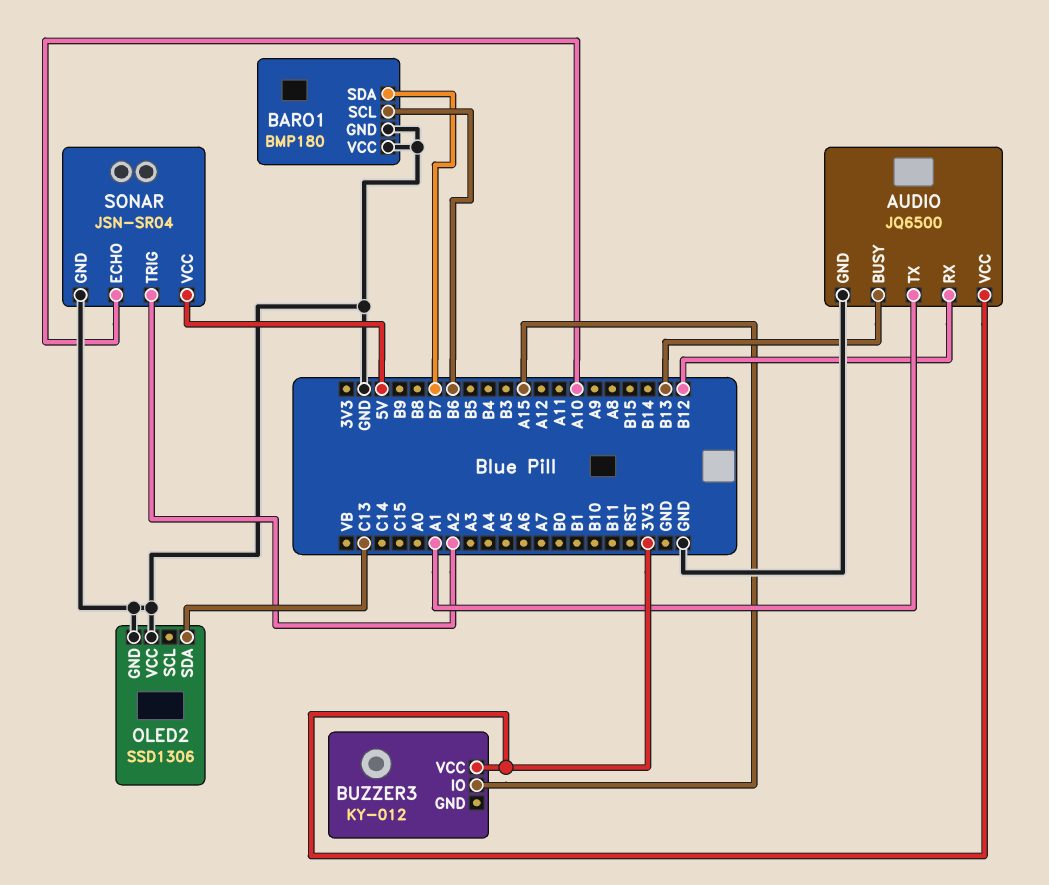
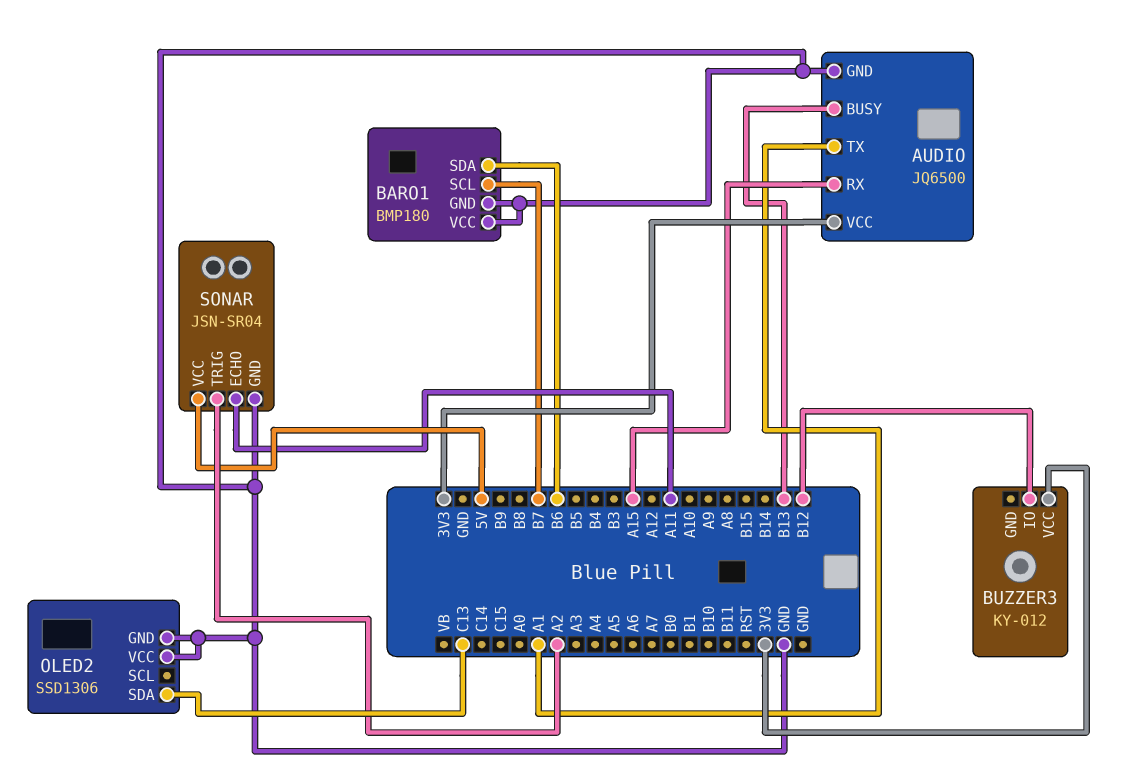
AUDIO pin RX: B12 -> A15
BARO1 pin SCL: B6 -> B7
BARO1 pin SDA: B7 -> B6
BUZZER3 pin IO: A15 -> B12
SONAR pin ECHO: A10 -> A11

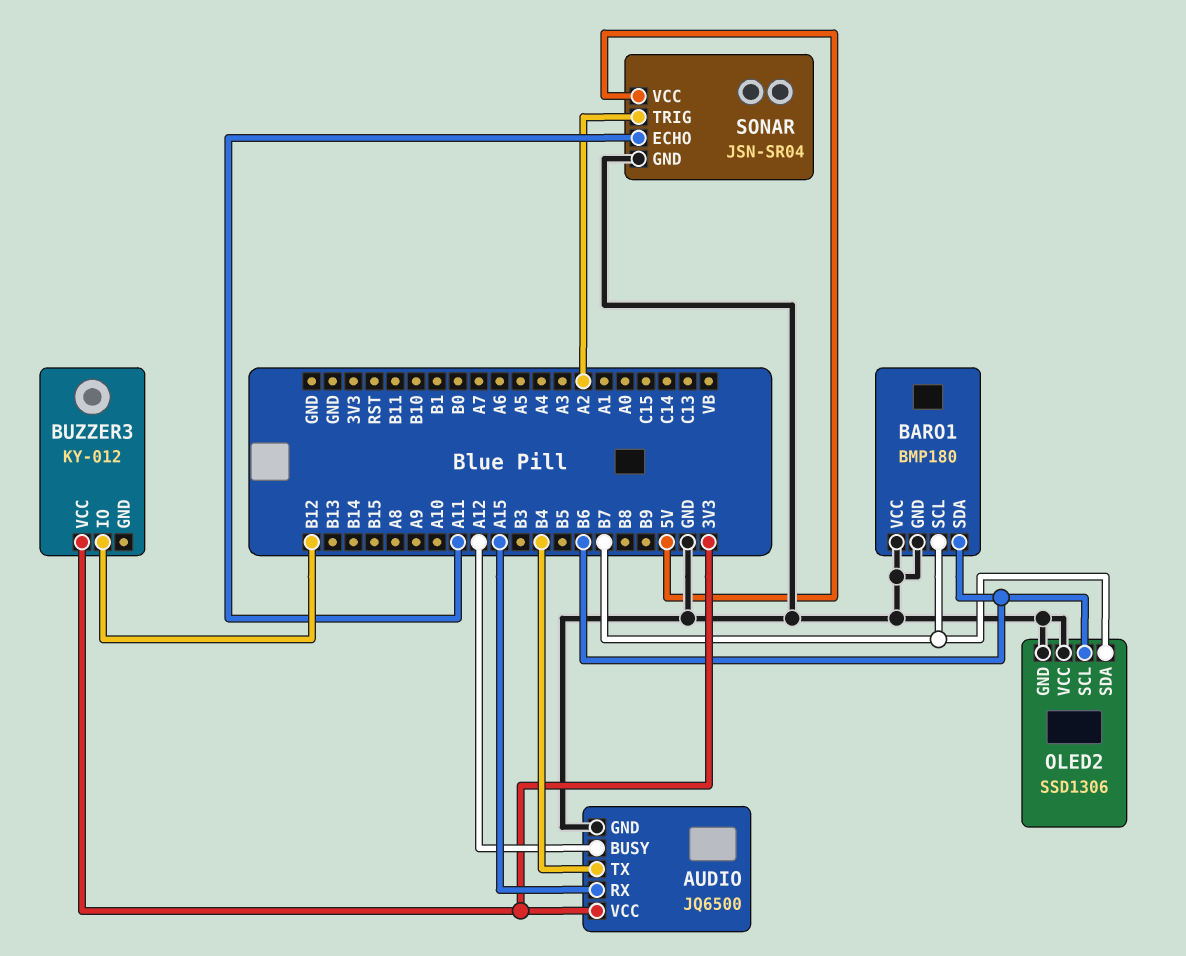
AUDIO pin BUSY: B13 -> A12
AUDIO pin TX: A1 -> B4
OLED2 pin SCL: none -> B6
OLED2 pin SDA: C13 -> B7

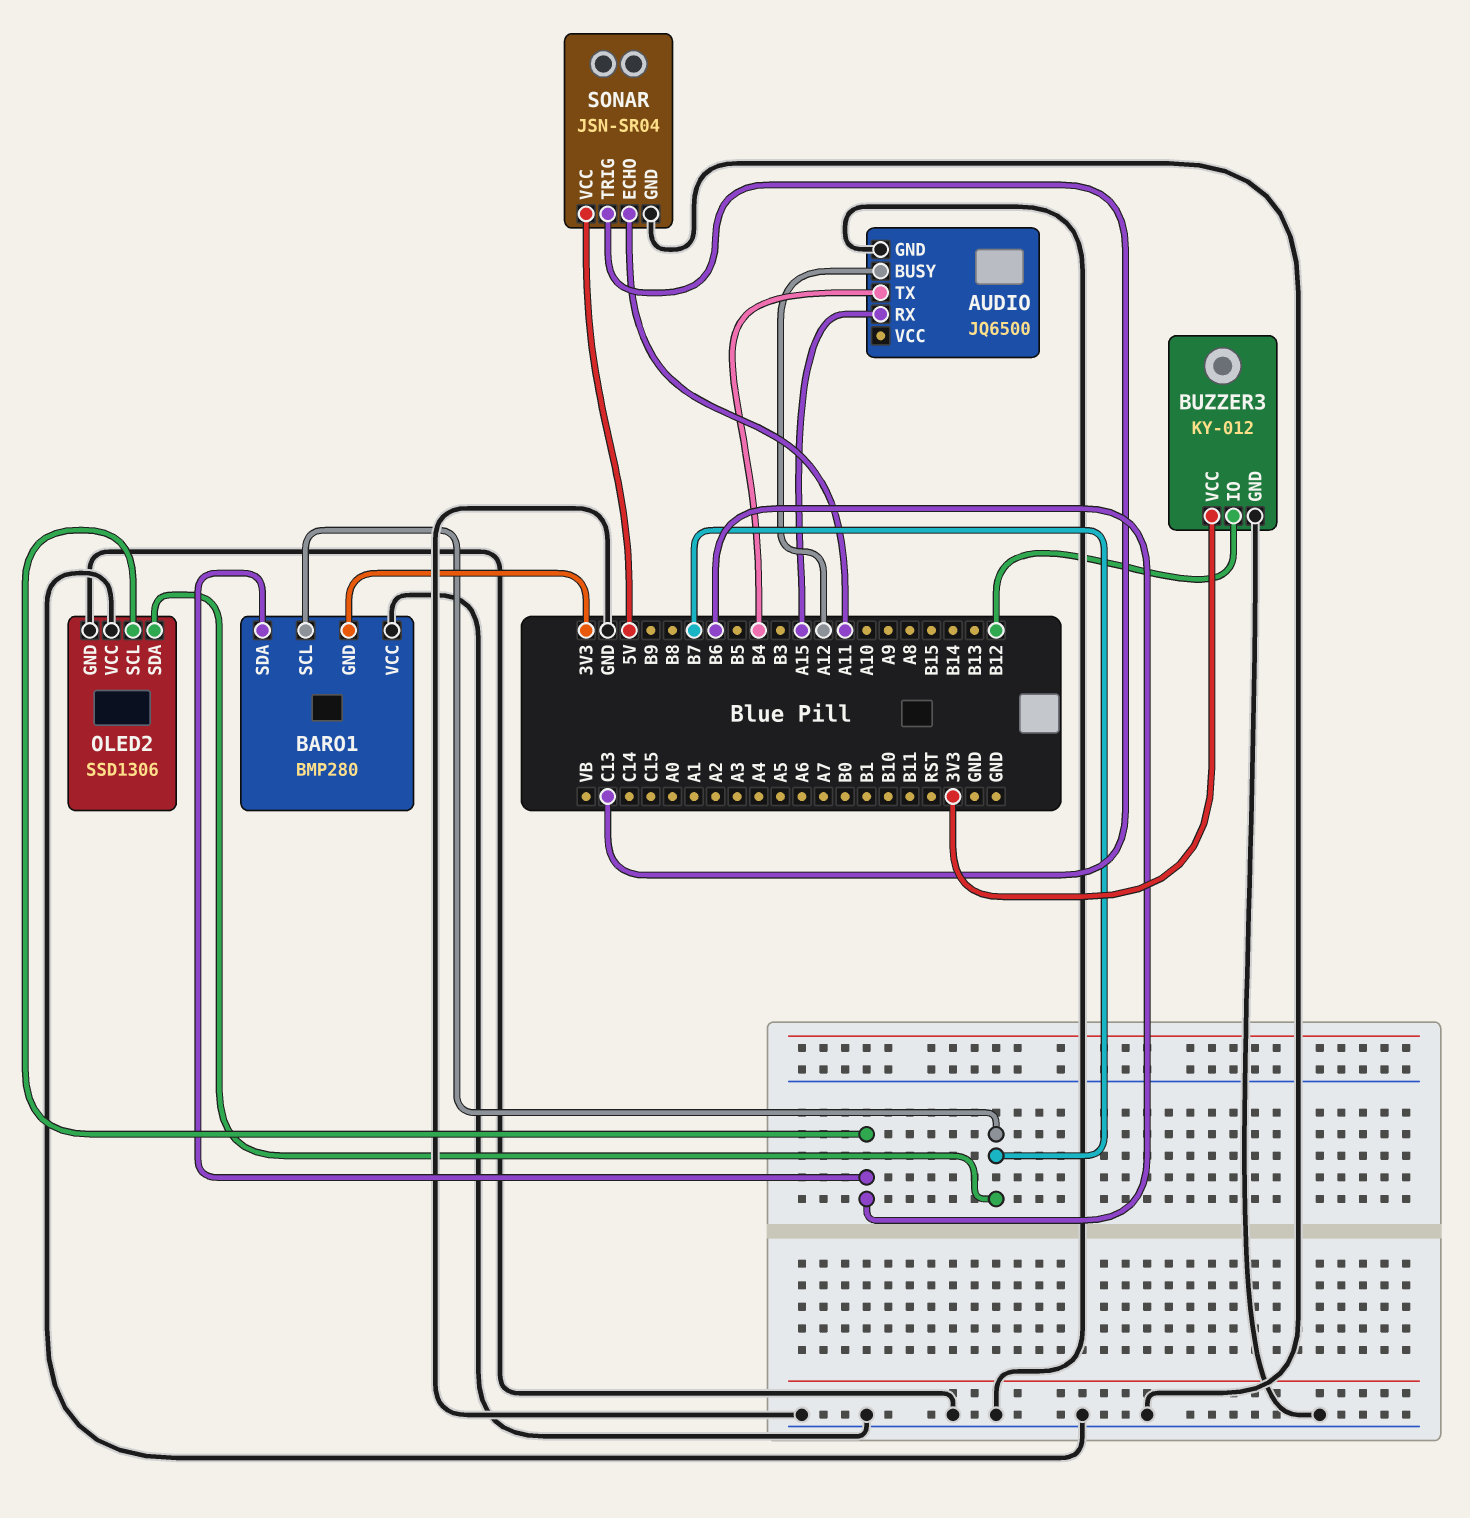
AUDIO pin VCC: 3V3 -> none
BARO1: BMP180 -> BMP280
BARO1 pin GND: GND -> 3V3
BUZZER3 pin GND: none -> GND
SONAR pin TRIG: A2 -> C13

